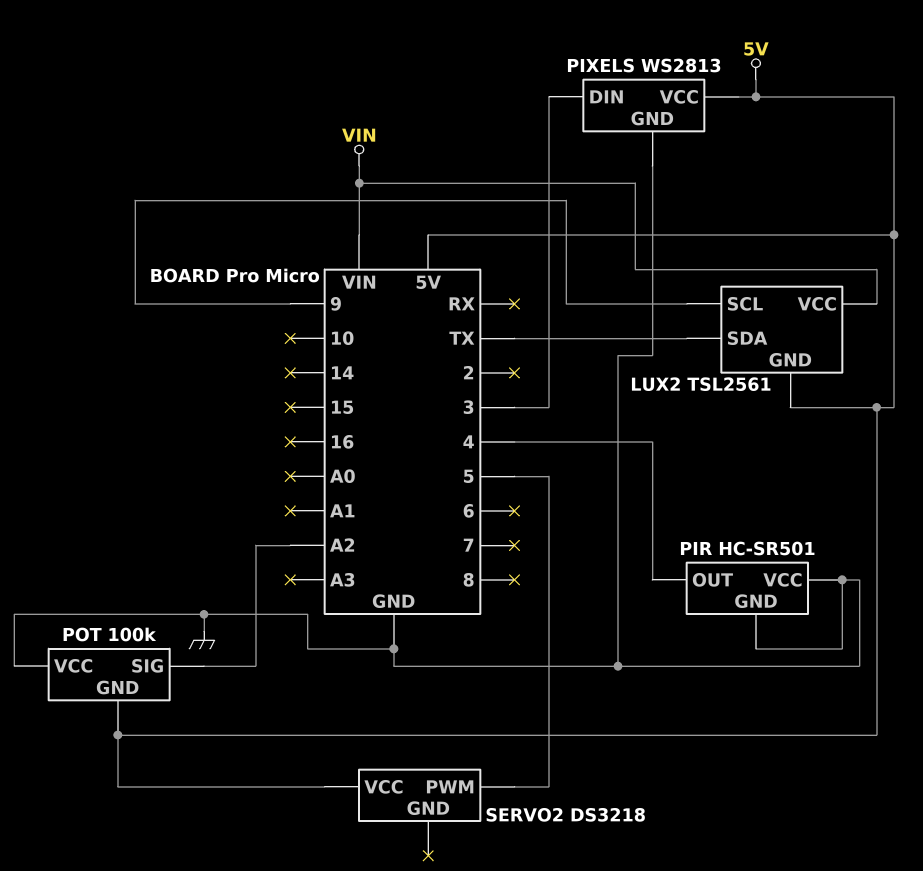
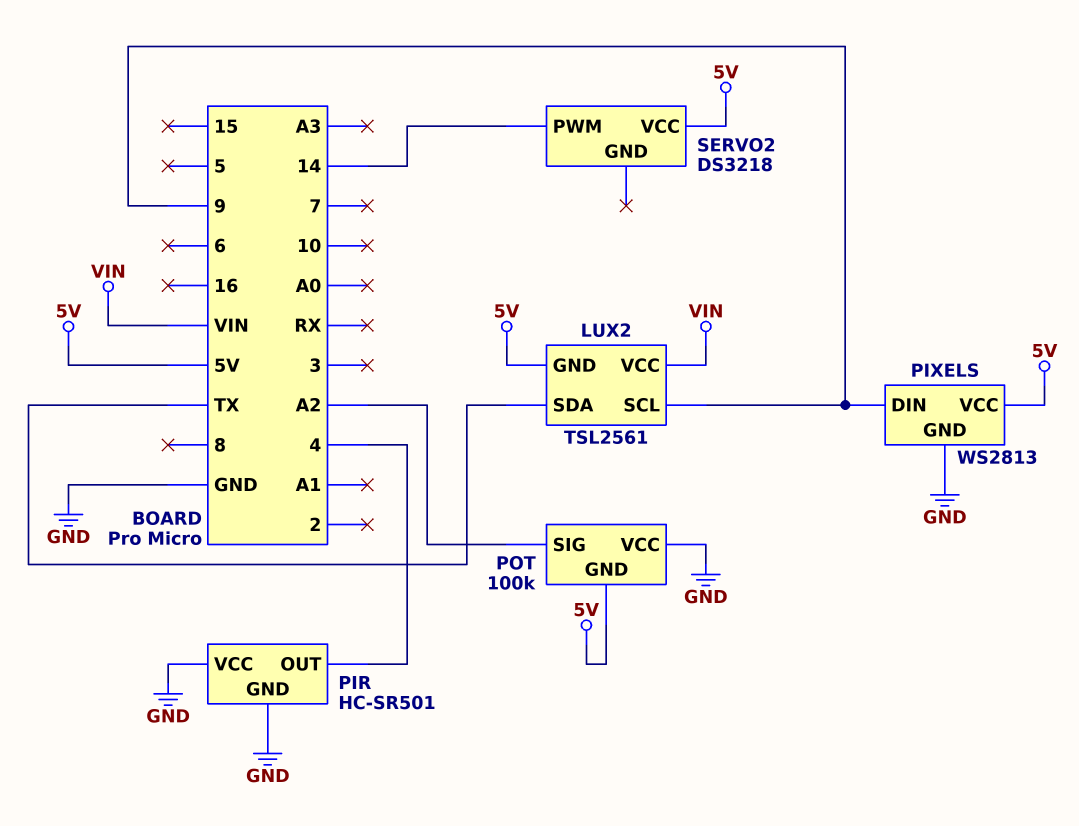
PIXELS pin DIN: 3 -> 9
SERVO2 pin PWM: 5 -> 14

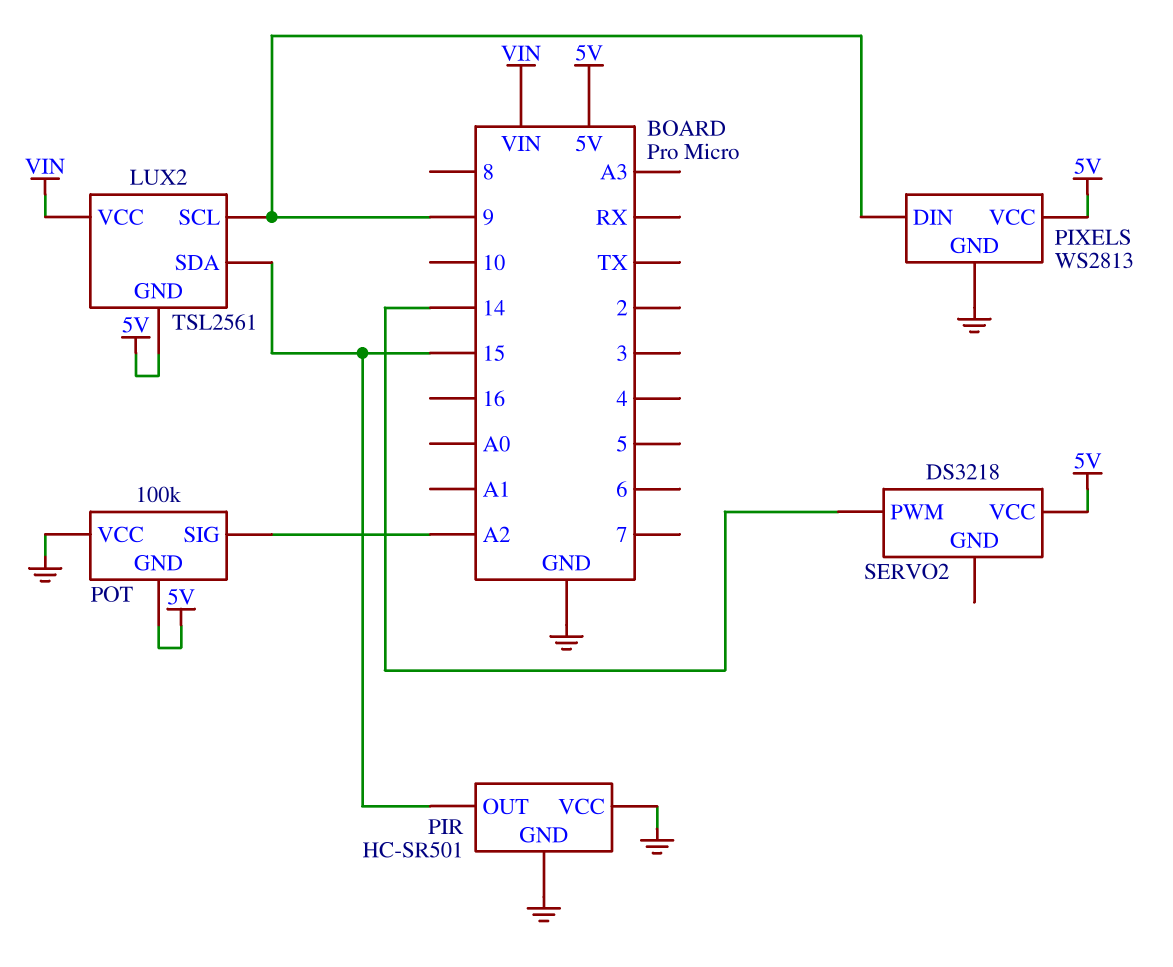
LUX2 pin SDA: TX -> 15
PIR pin OUT: 4 -> 15

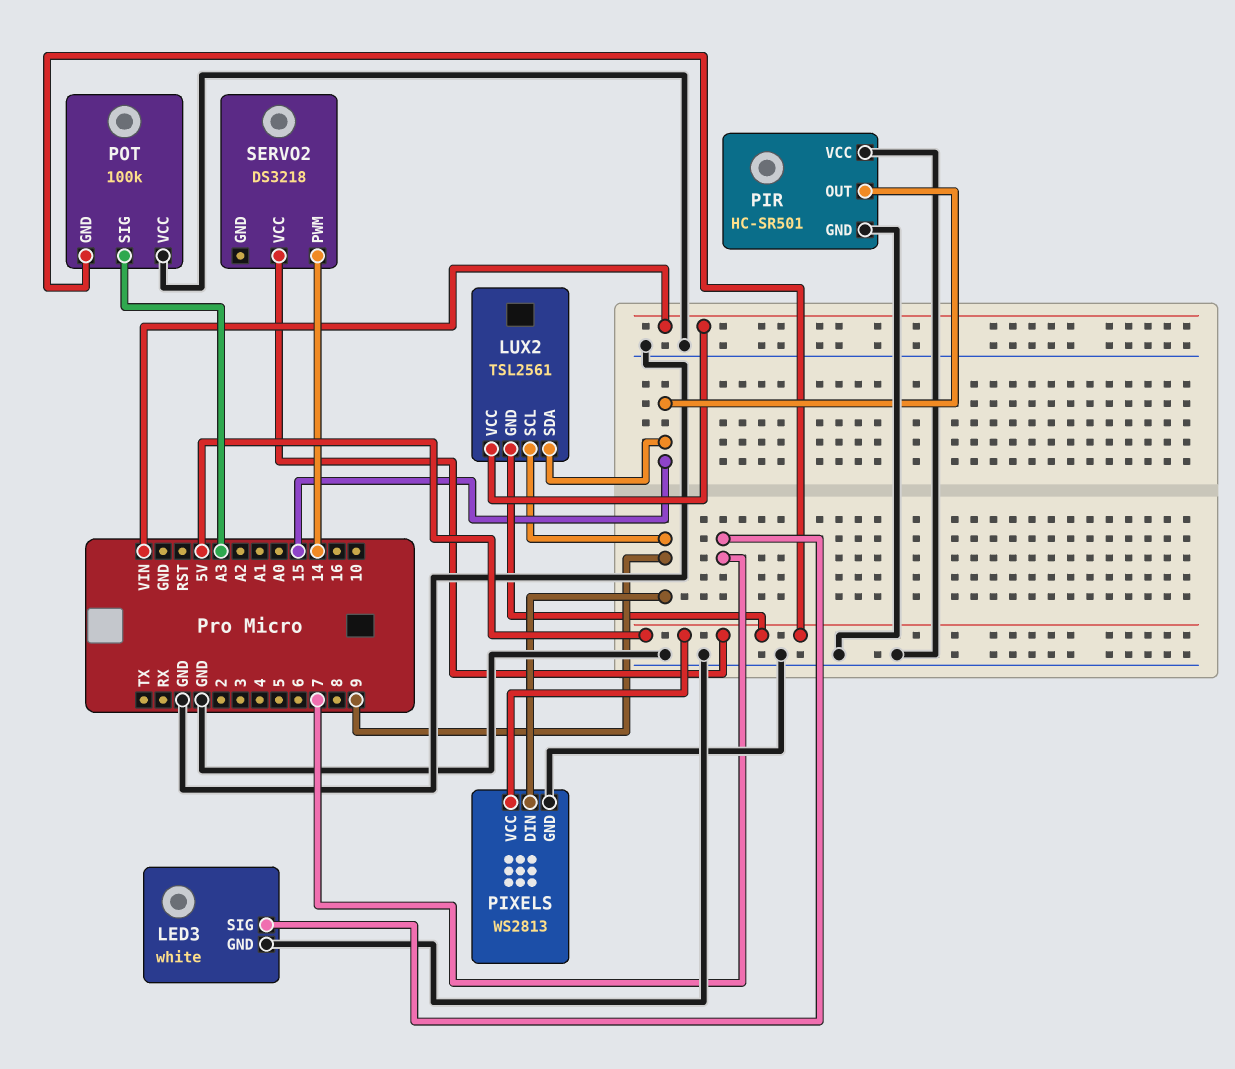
LED3: none -> white
LED3 pin GND: none -> GND
LED3 pin SIG: none -> 7
POT pin SIG: A2 -> A3

